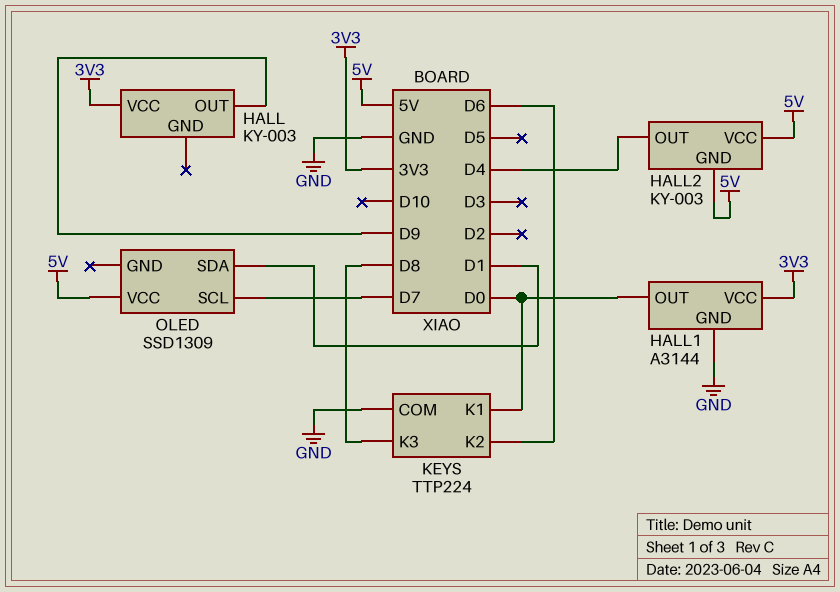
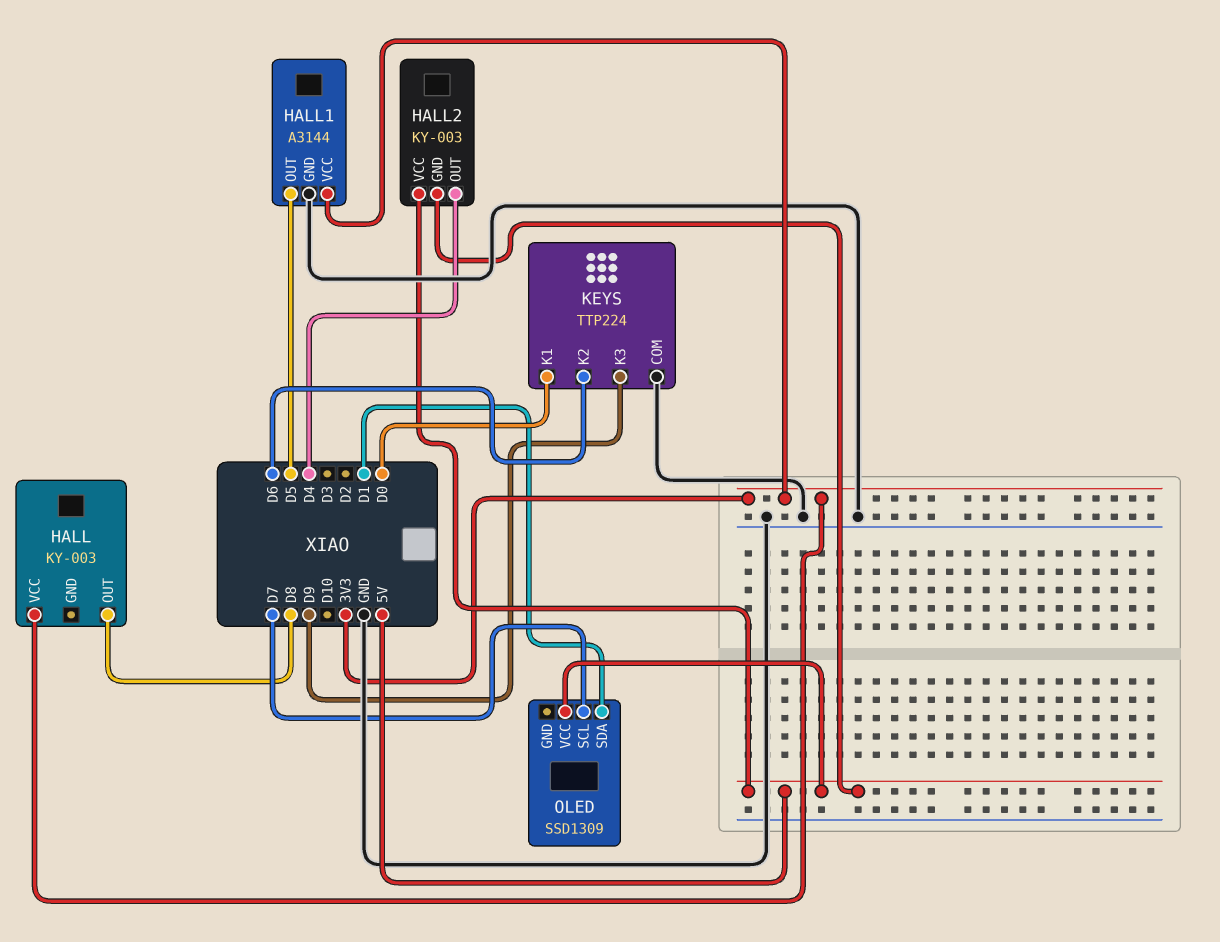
HALL pin OUT: D9 -> D8
HALL1 pin OUT: D0 -> D5
KEYS pin K3: D8 -> D9

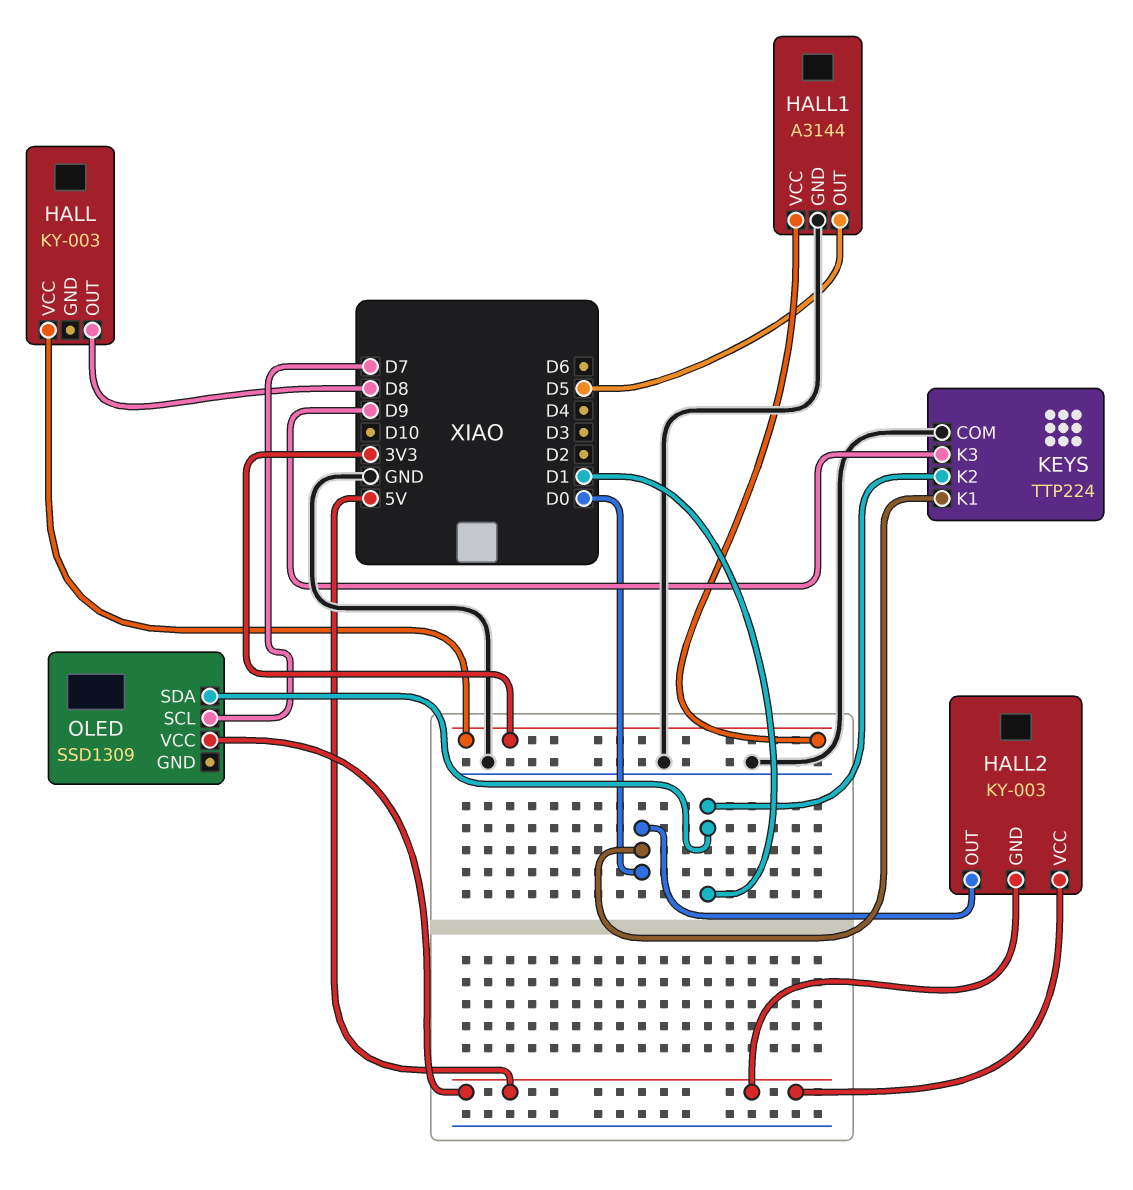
HALL2 pin OUT: D4 -> D0
KEYS pin K2: D6 -> D1

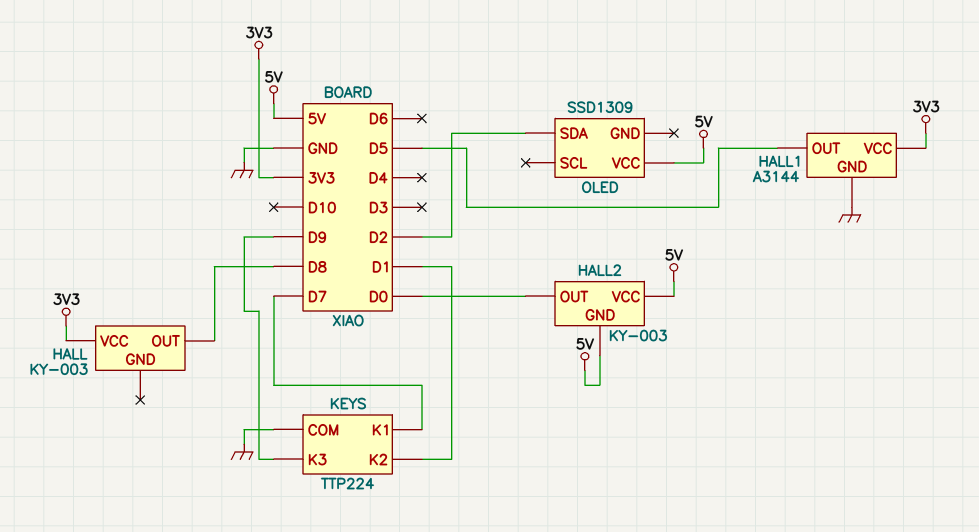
KEYS pin K1: D0 -> D7
OLED pin SCL: D7 -> none
OLED pin SDA: D1 -> D2

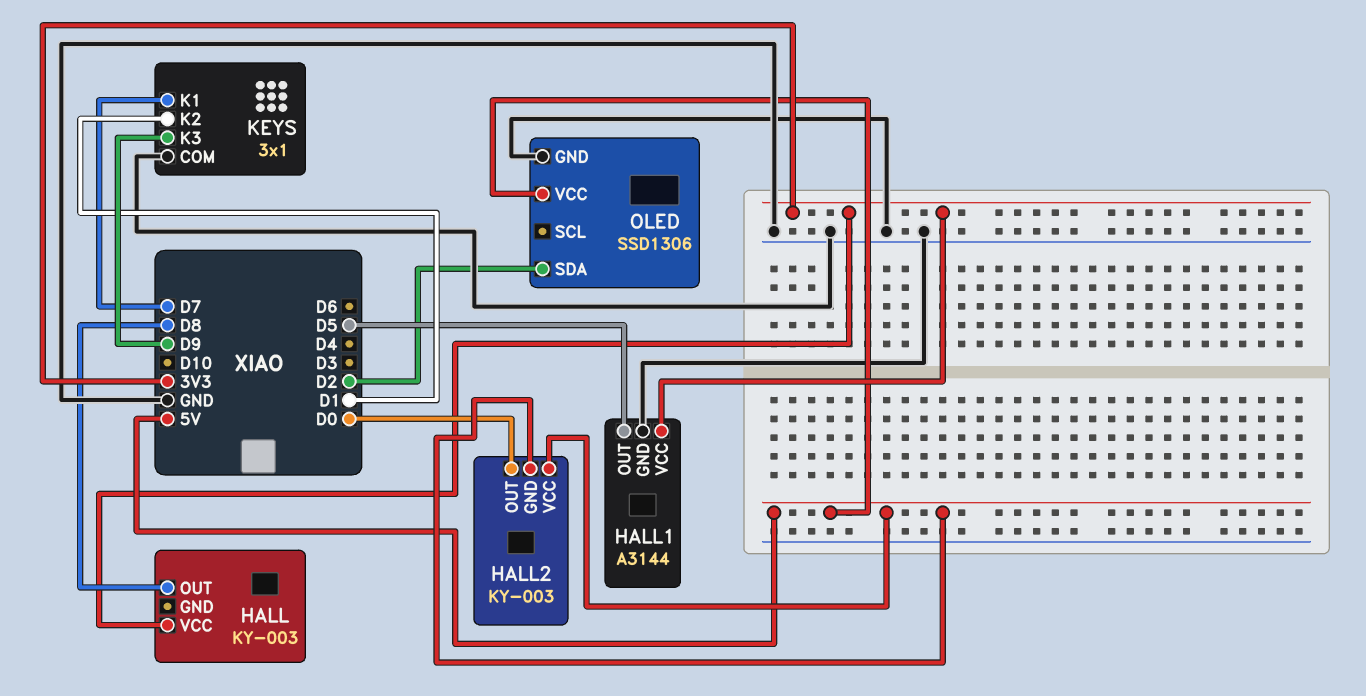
KEYS: TTP224 -> 3x1
OLED: SSD1309 -> SSD1306
OLED pin GND: none -> GND

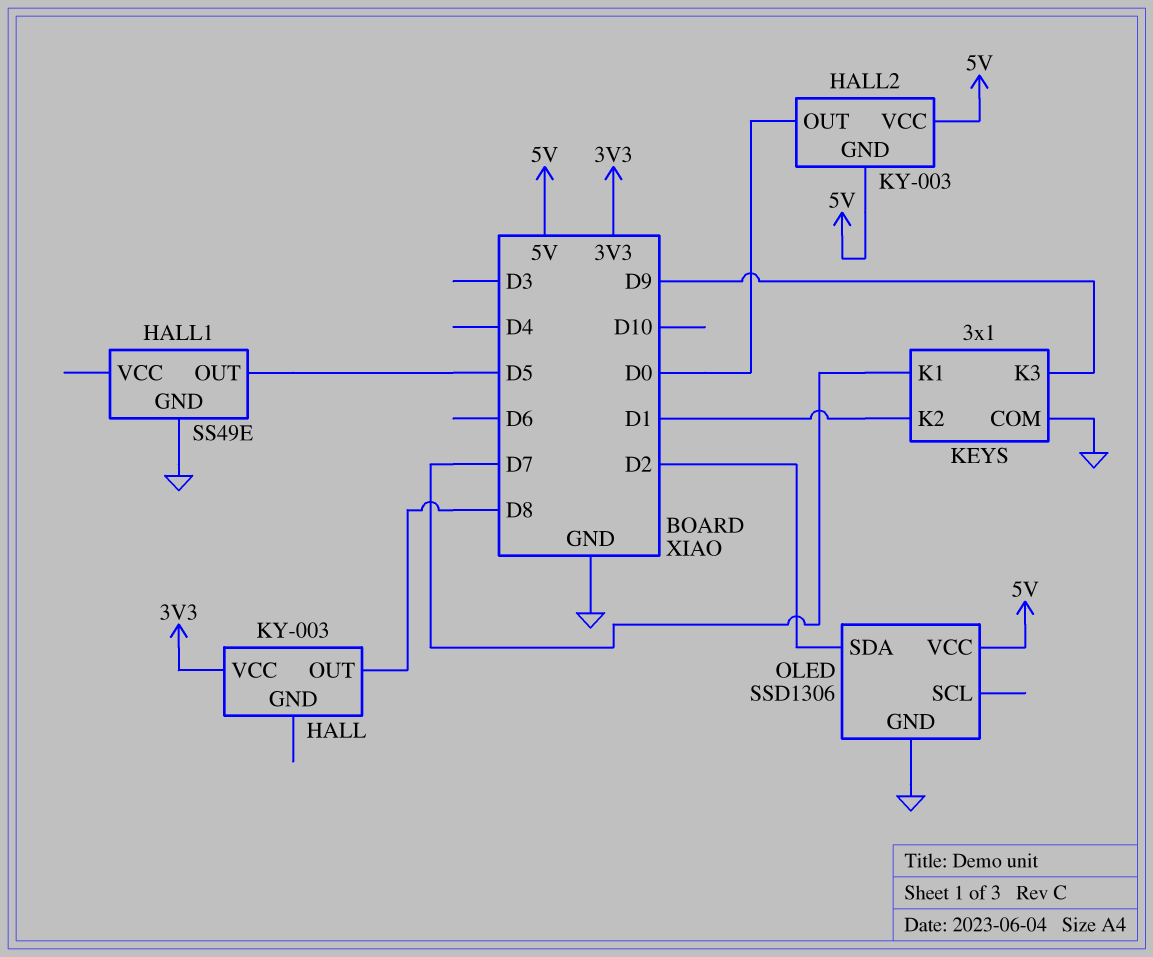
HALL1: A3144 -> SS49E
HALL1 pin VCC: 3V3 -> none

